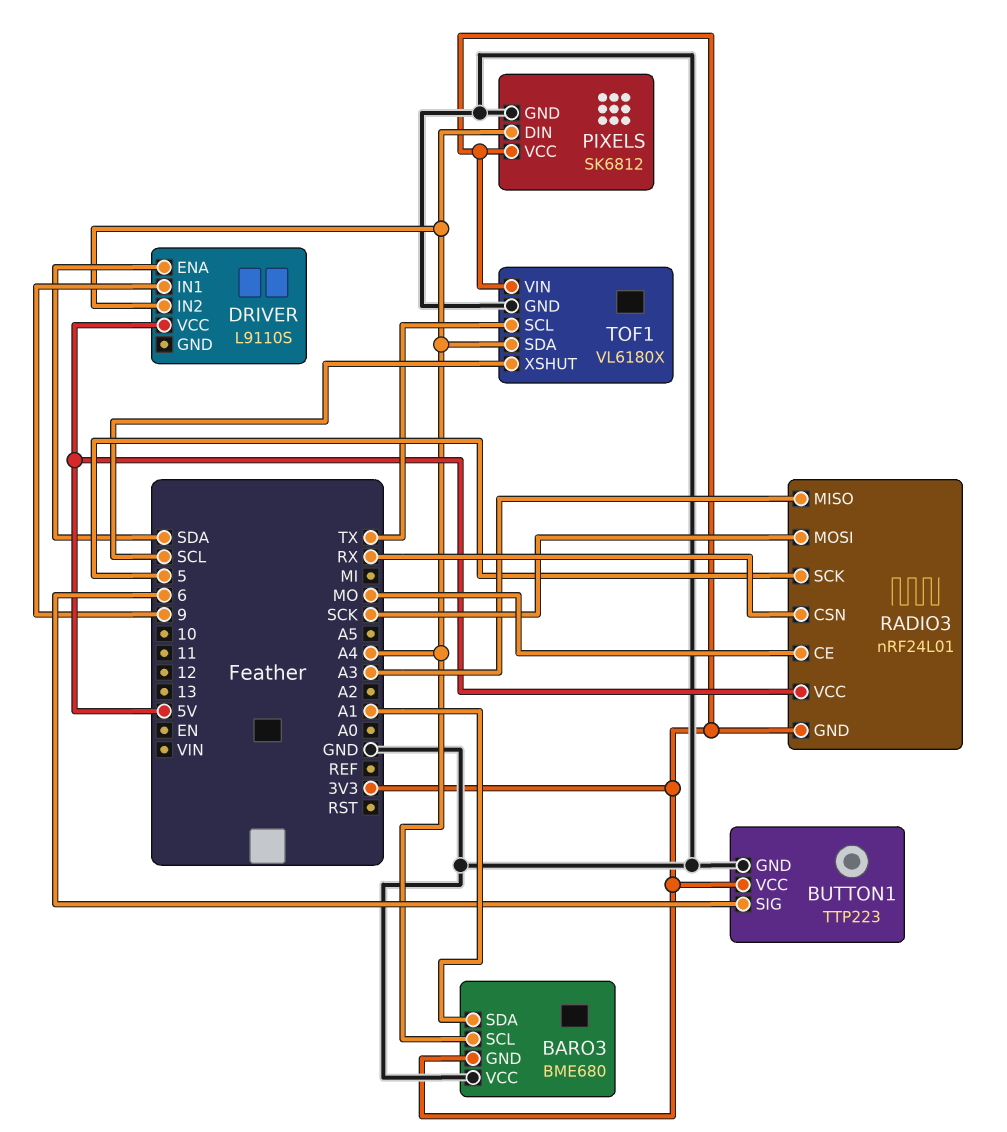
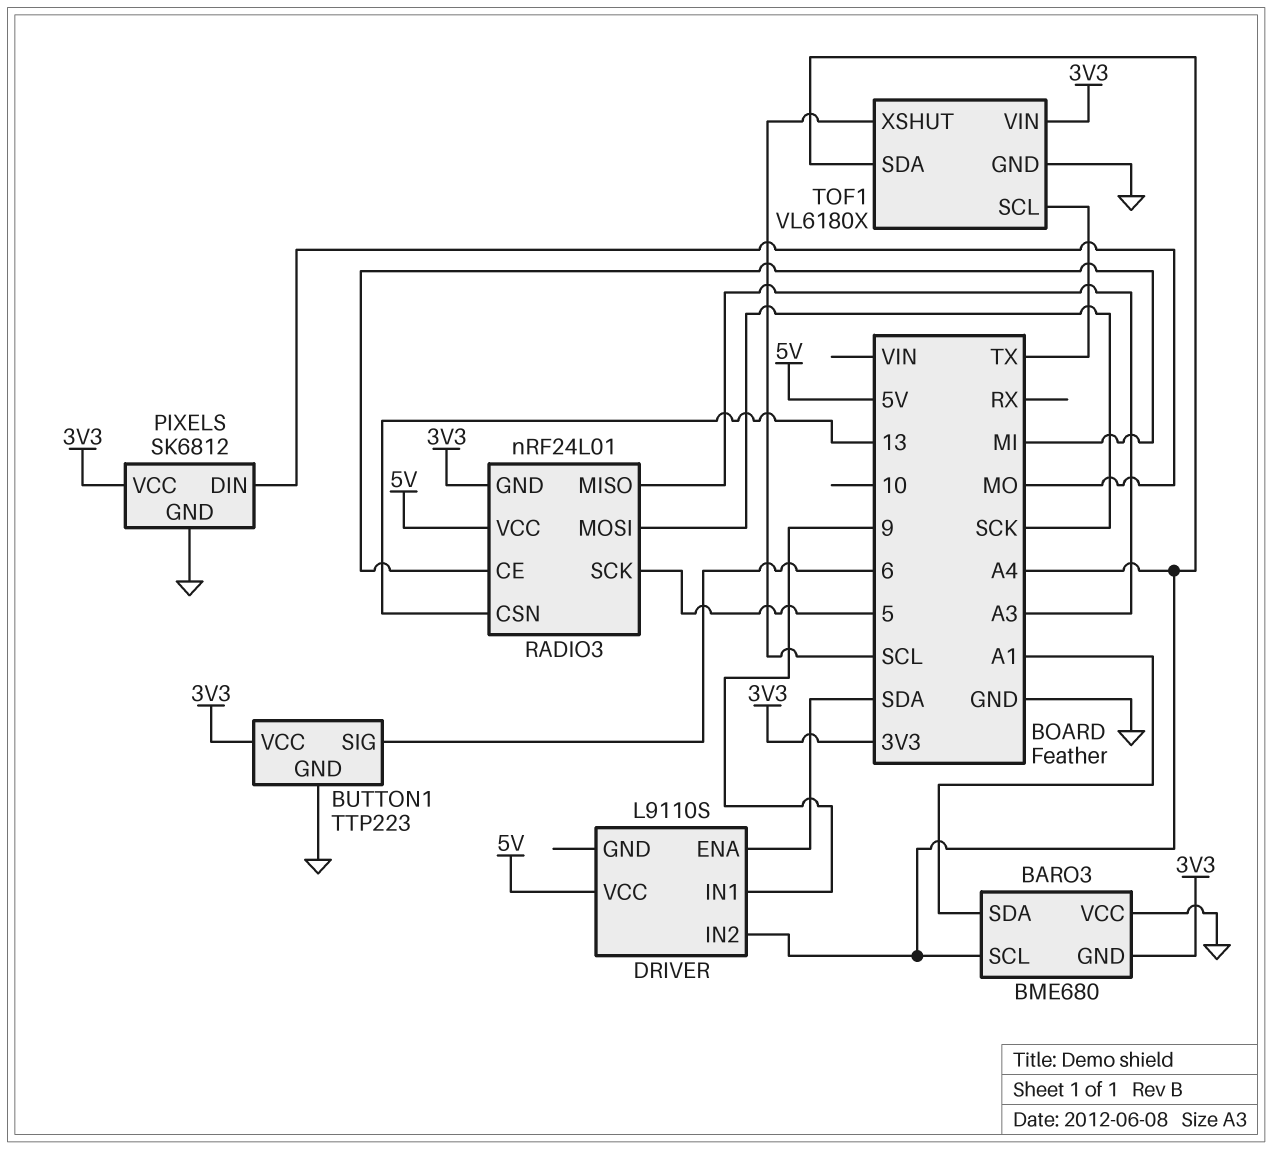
PIXELS pin DIN: A4 -> MO
RADIO3 pin CE: MO -> MI
RADIO3 pin CSN: RX -> 13

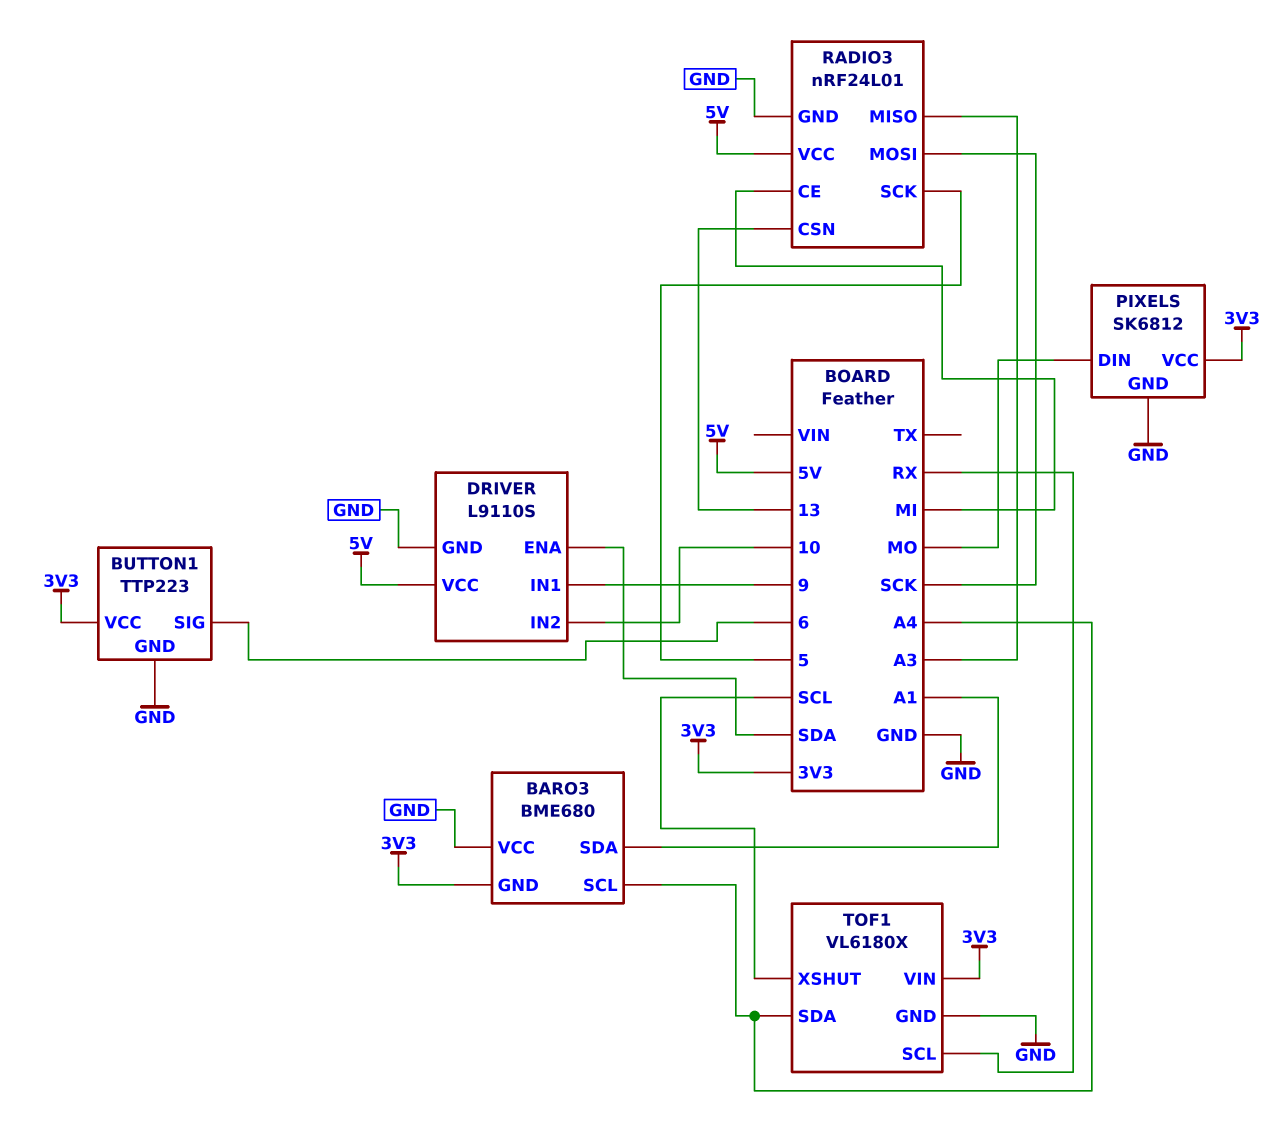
DRIVER pin GND: none -> GND
DRIVER pin IN2: A4 -> 10
RADIO3 pin GND: 3V3 -> GND
TOF1 pin SCL: TX -> RX

